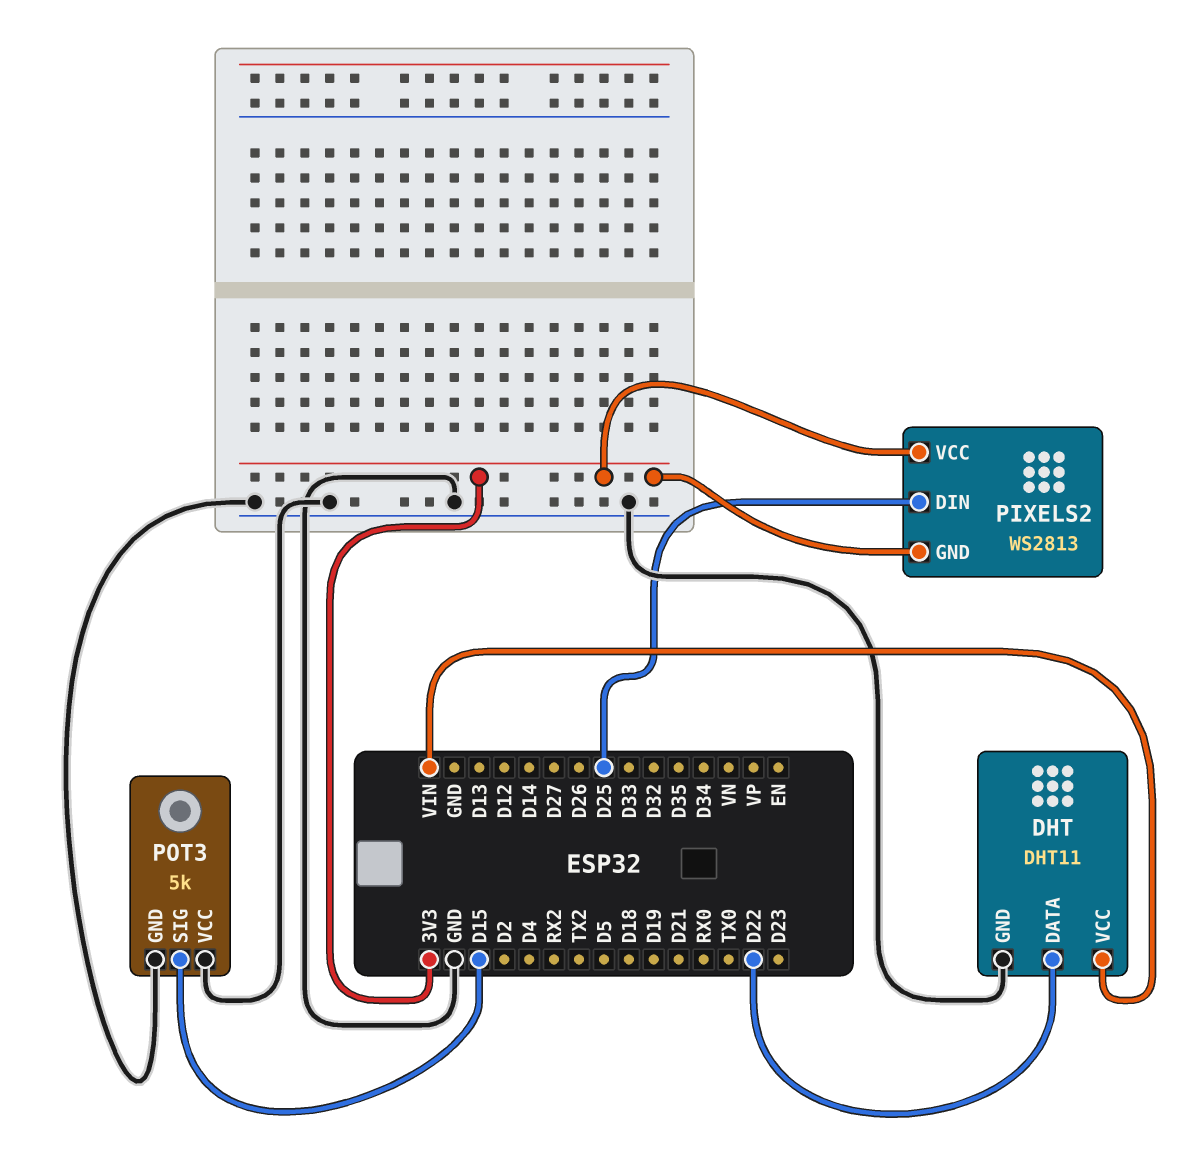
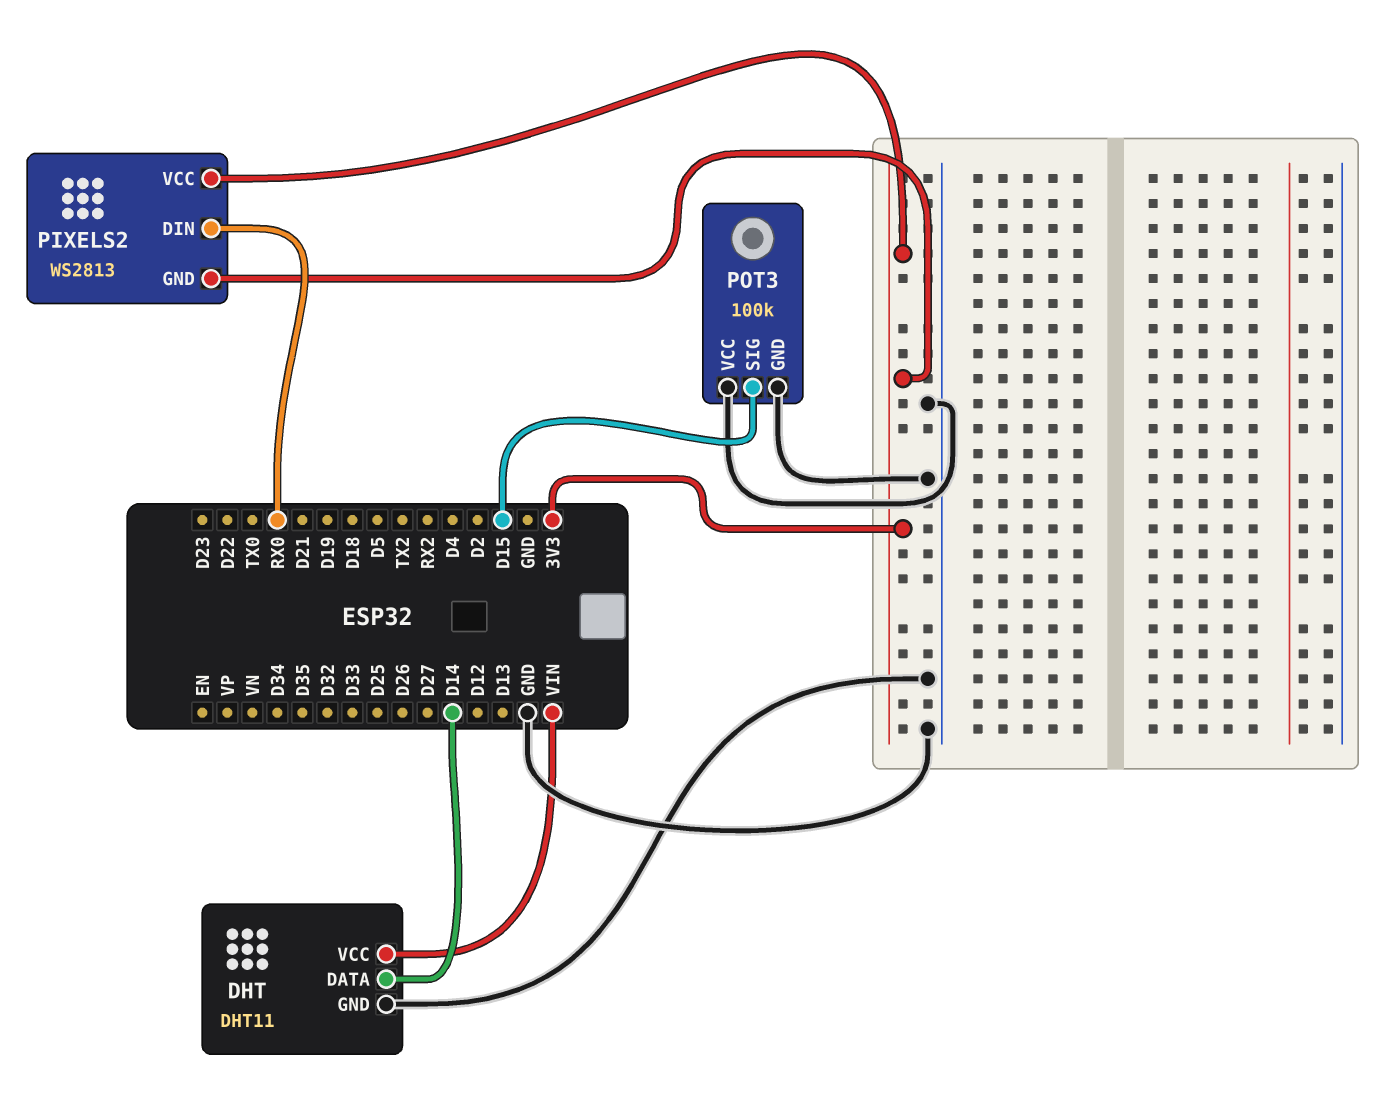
DHT pin DATA: D22 -> D14
PIXELS2 pin DIN: D25 -> RX0
POT3: 5k -> 100k

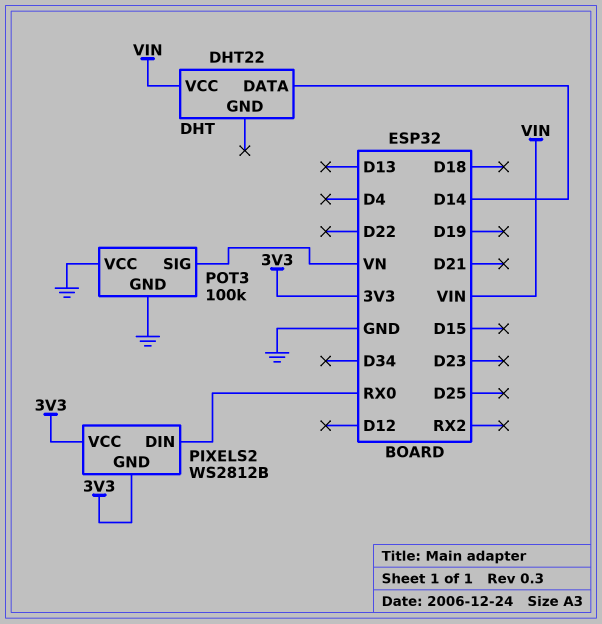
DHT: DHT11 -> DHT22
DHT pin GND: GND -> none
PIXELS2: WS2813 -> WS2812B
POT3 pin SIG: D15 -> VN

